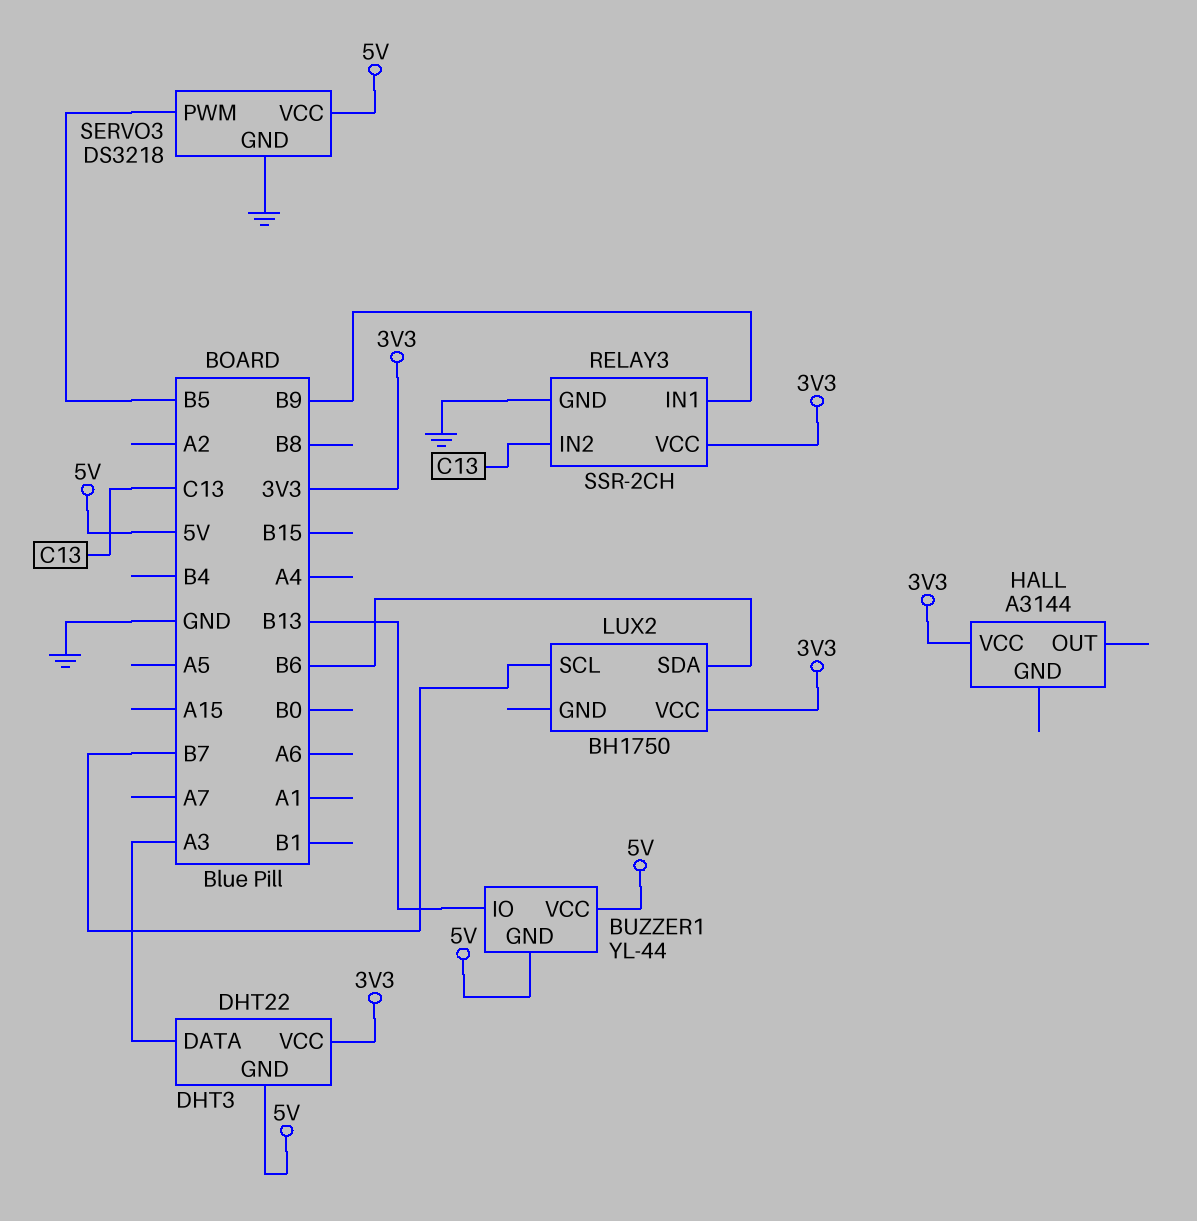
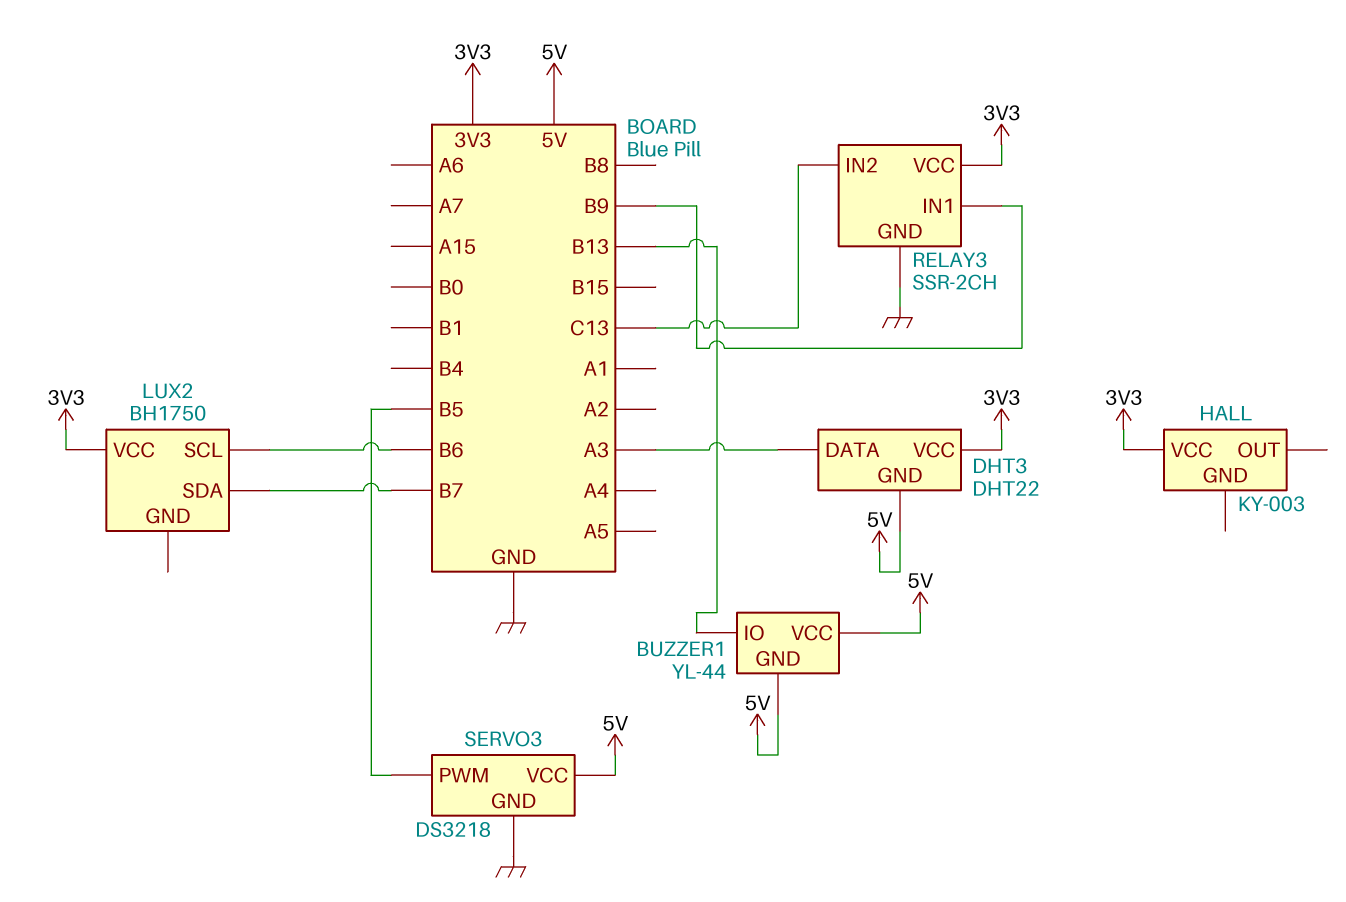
HALL: A3144 -> KY-003
LUX2 pin SCL: B7 -> B6
LUX2 pin SDA: B6 -> B7

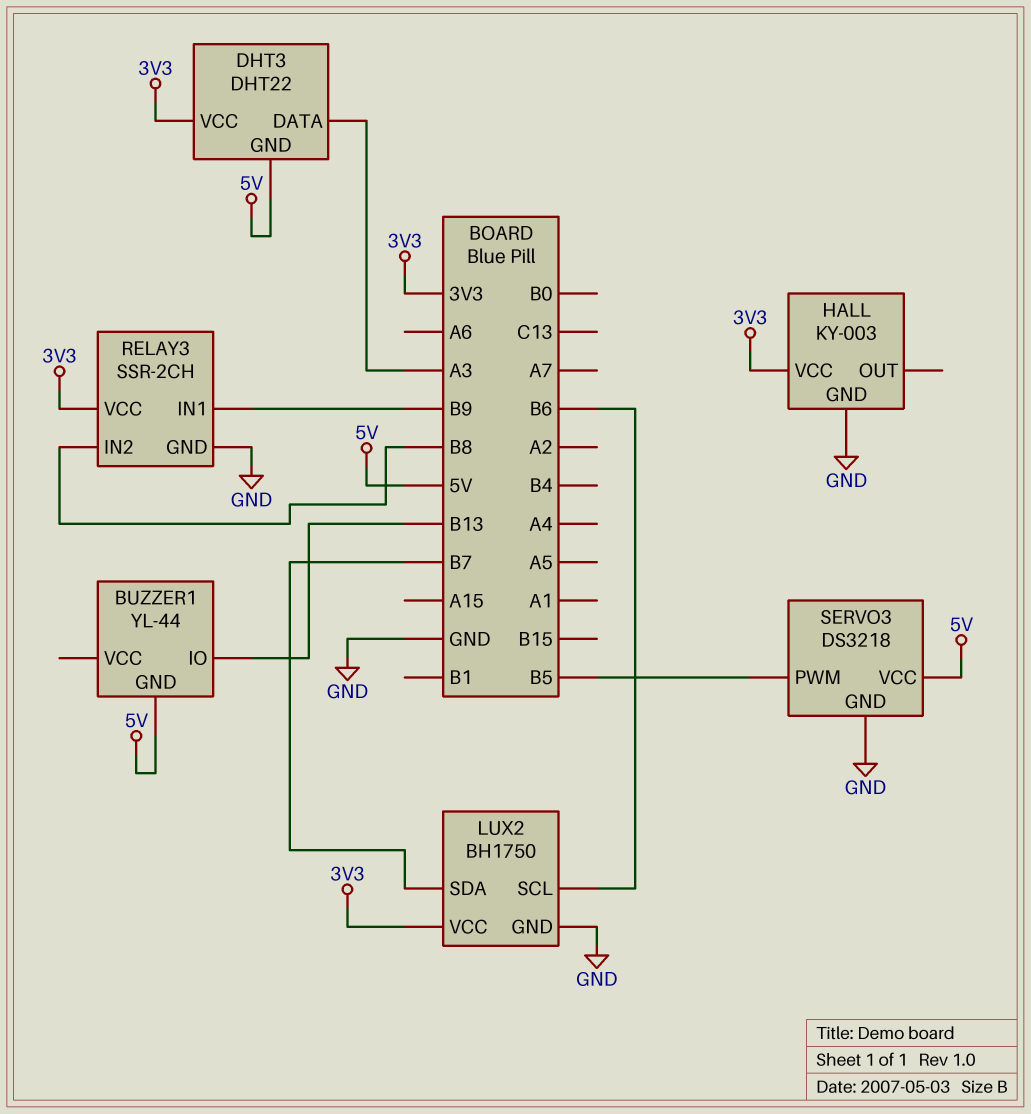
BUZZER1 pin VCC: 5V -> none
HALL pin GND: none -> GND
LUX2 pin GND: none -> GND
RELAY3 pin IN2: C13 -> B8

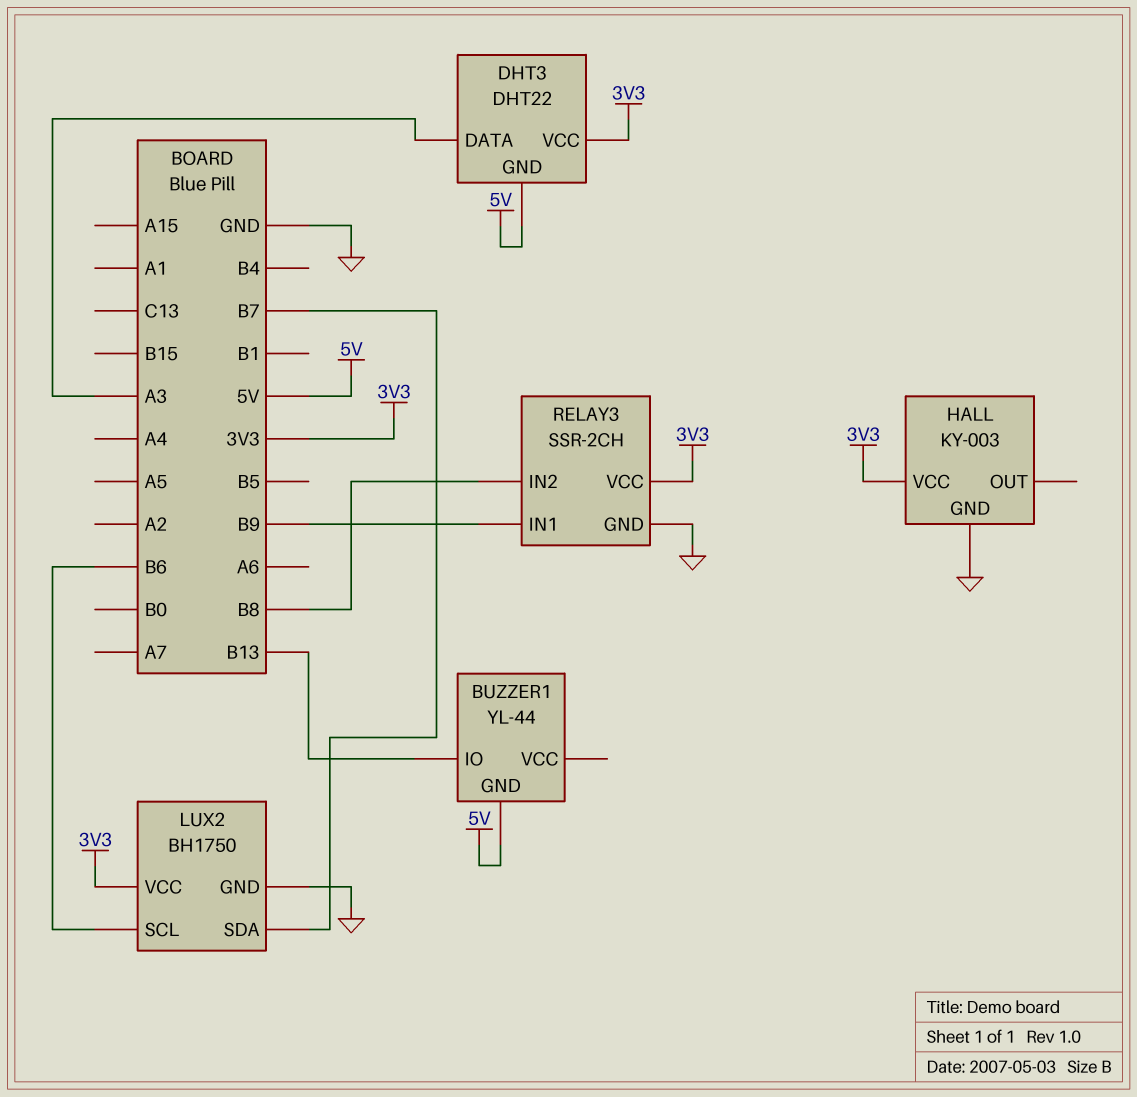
SERVO3: DS3218 -> none
SERVO3 pin GND: GND -> none
SERVO3 pin PWM: B5 -> none
SERVO3 pin VCC: 5V -> none

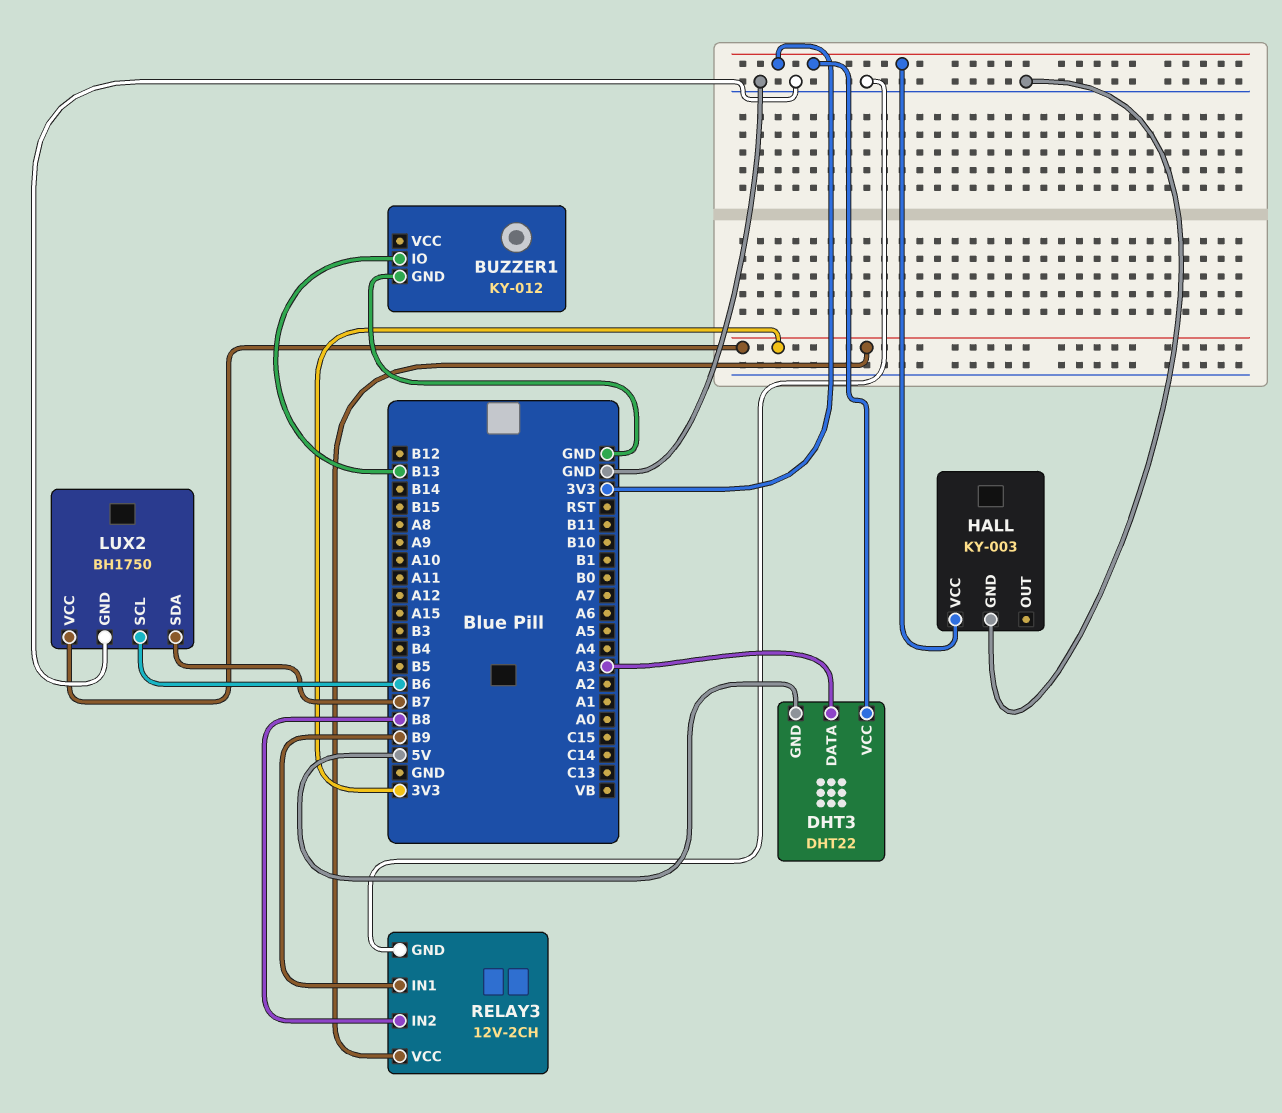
BUZZER1: YL-44 -> KY-012
BUZZER1 pin GND: 5V -> GND
RELAY3: SSR-2CH -> 12V-2CH

